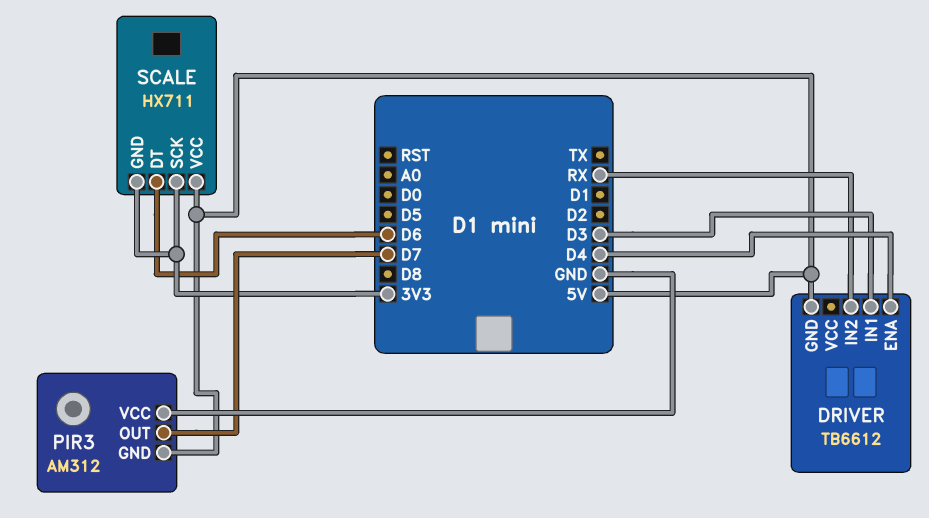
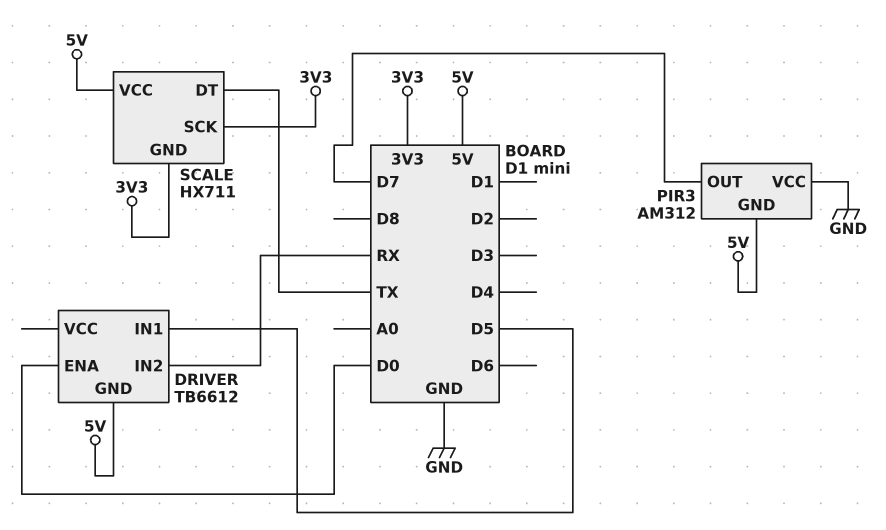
DRIVER pin ENA: D4 -> D0
DRIVER pin IN1: D3 -> D5
SCALE pin DT: D6 -> TX

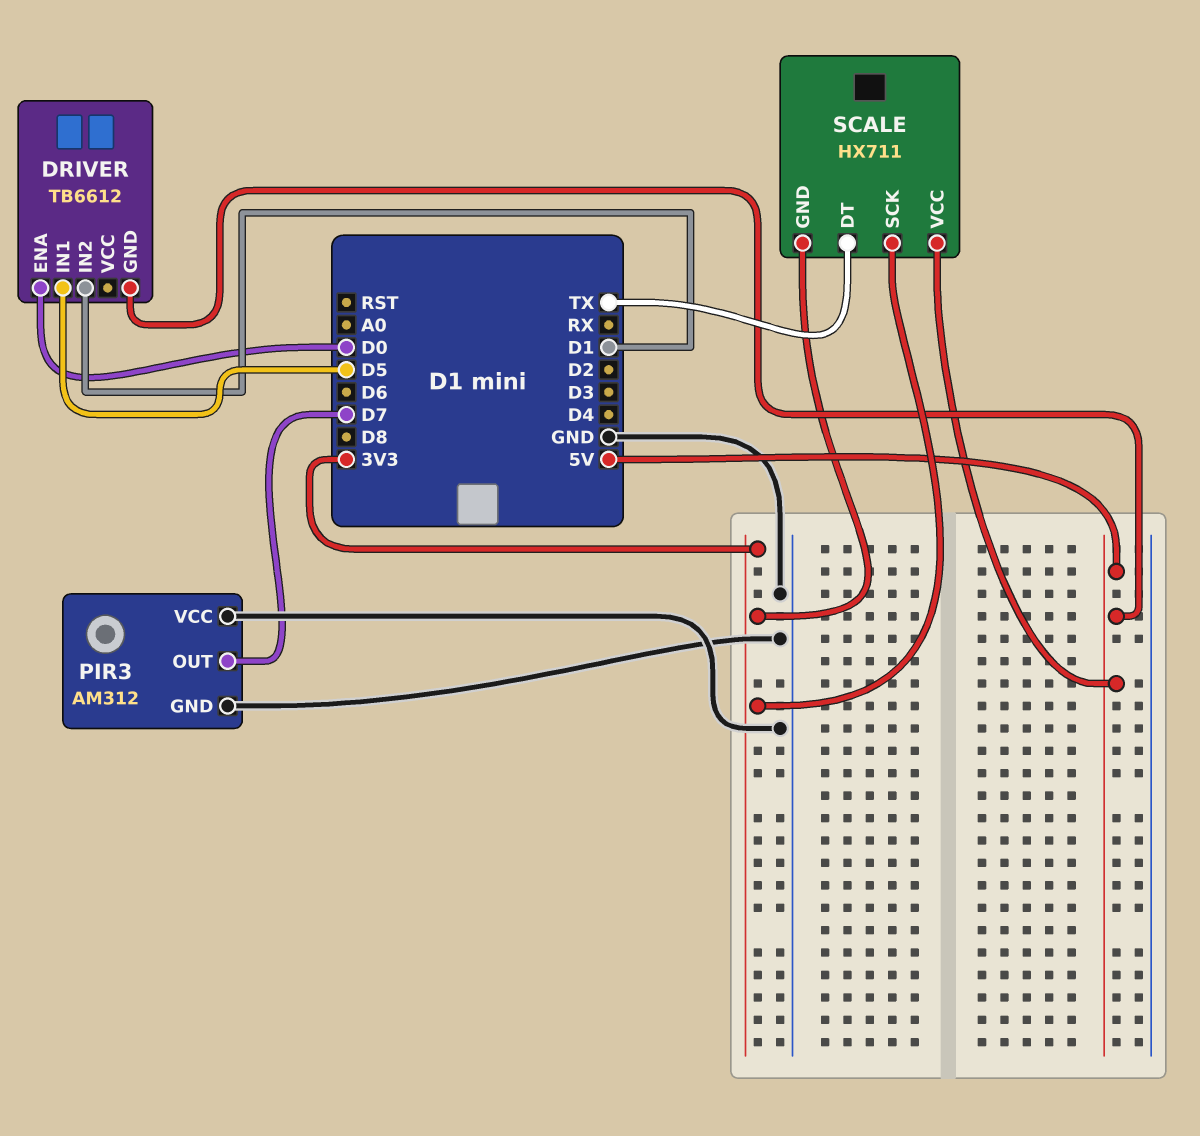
DRIVER pin IN2: RX -> D1
PIR3 pin GND: 5V -> GND

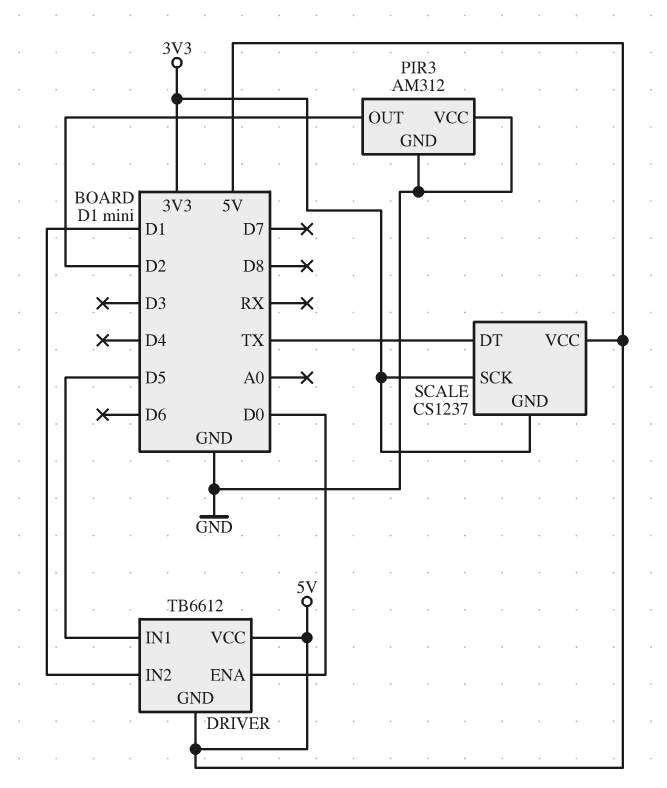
DRIVER pin VCC: none -> 5V
PIR3 pin OUT: D7 -> D2
SCALE: HX711 -> CS1237

